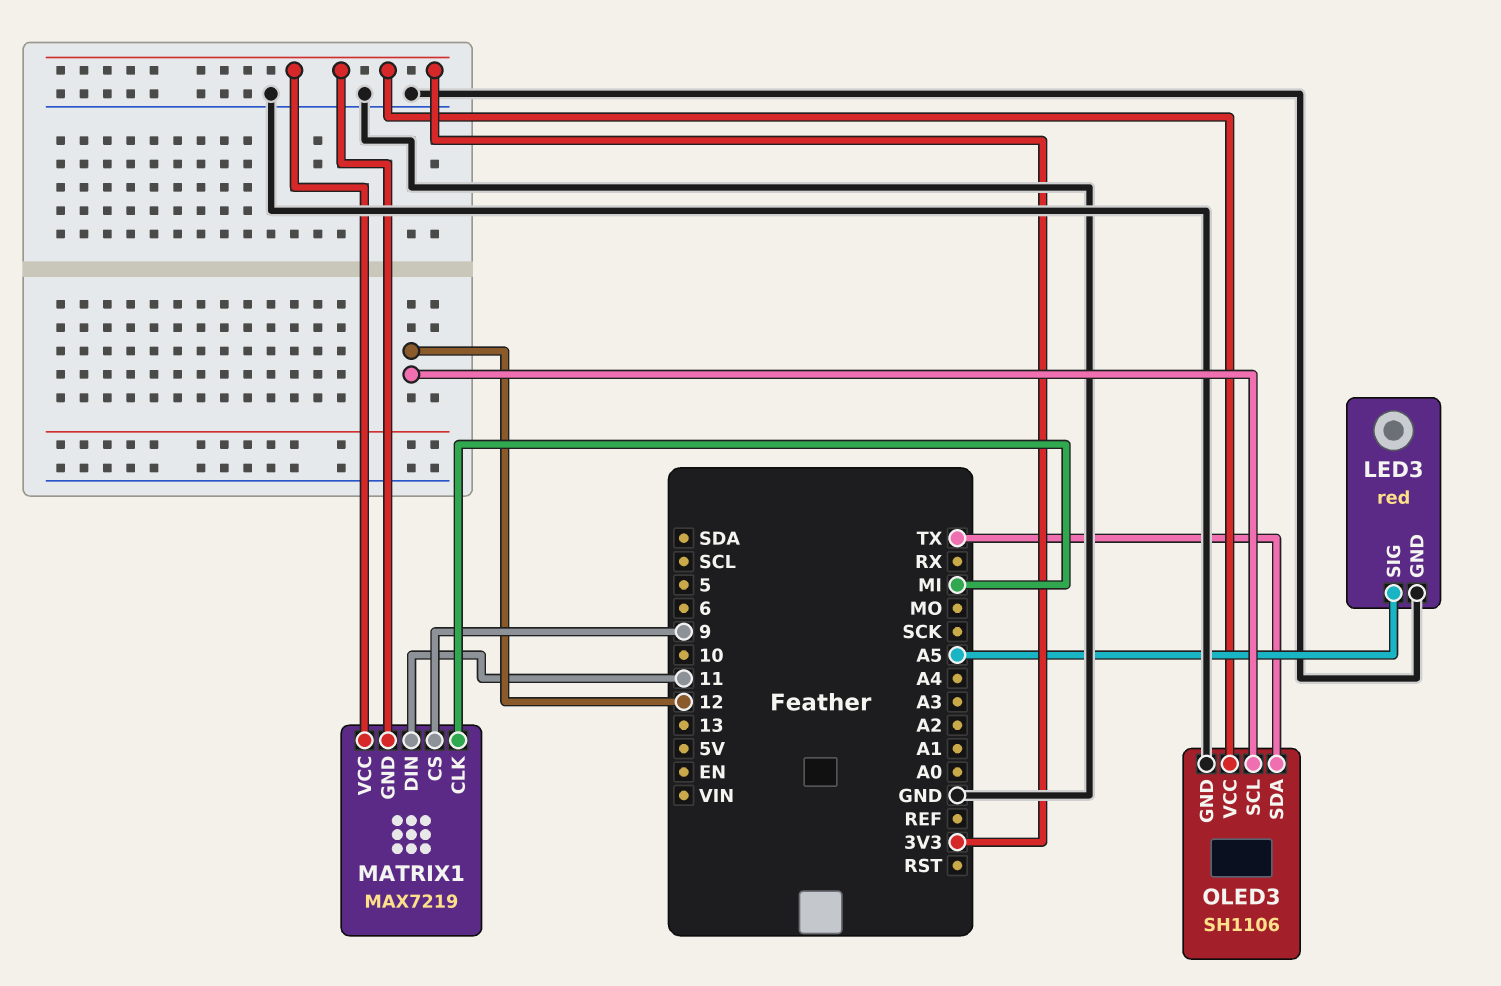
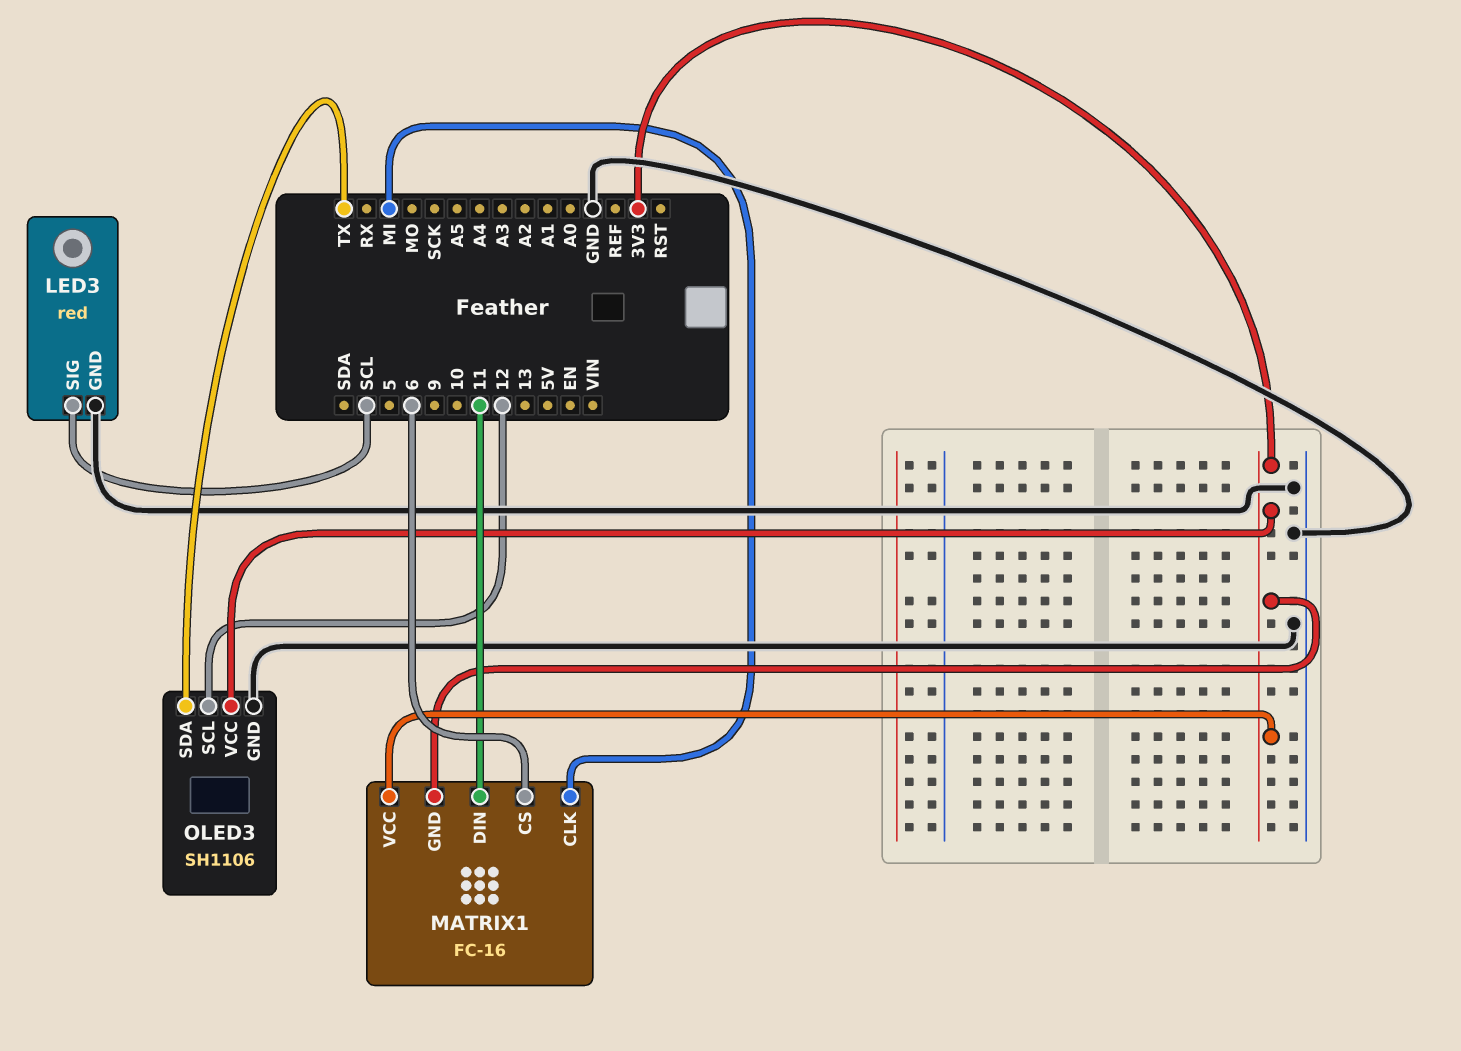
LED3 pin SIG: A5 -> SCL
MATRIX1: MAX7219 -> FC-16
MATRIX1 pin CS: 9 -> 6

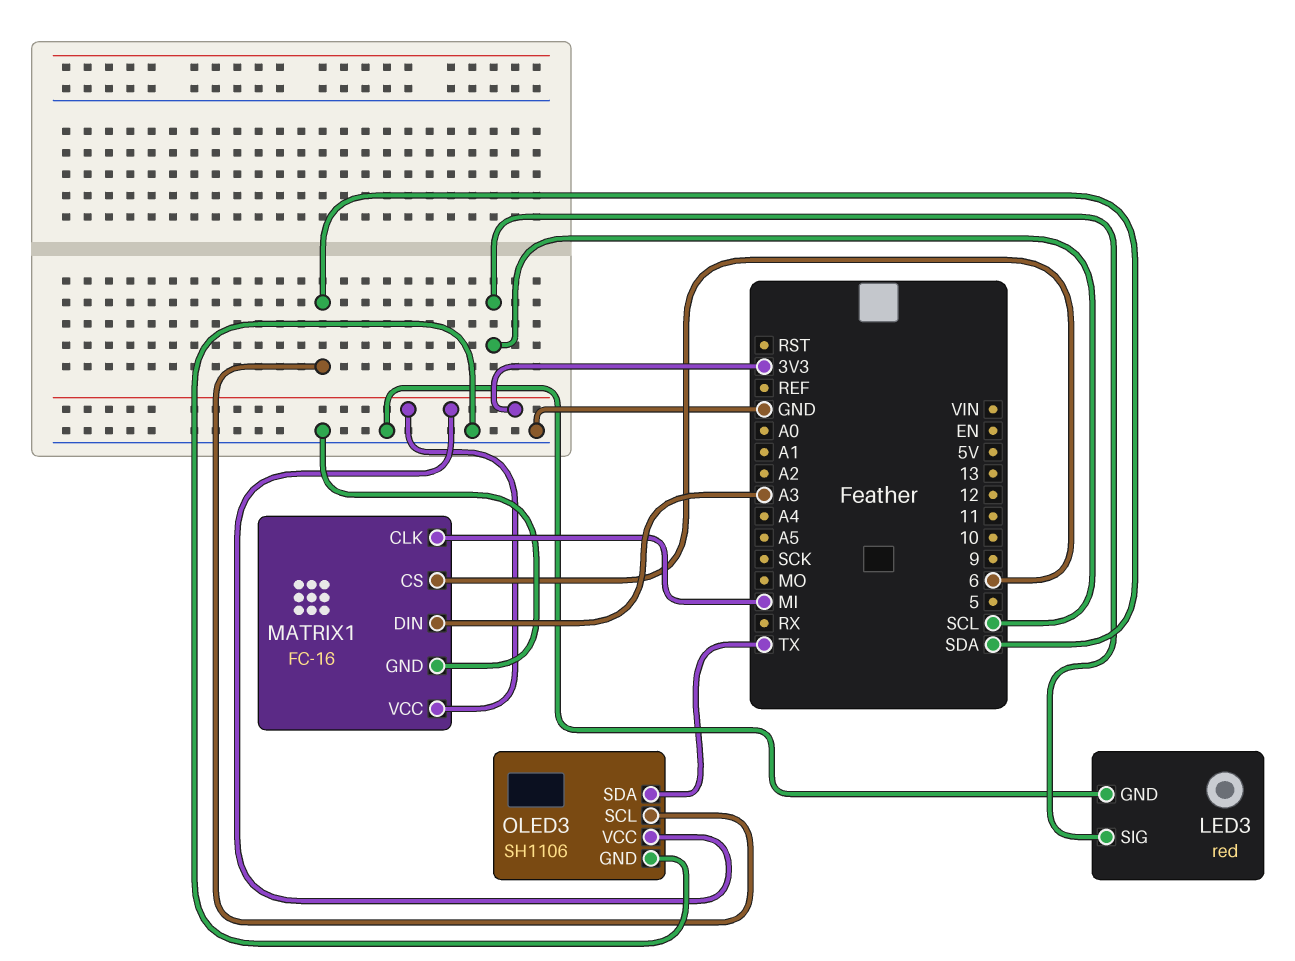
MATRIX1 pin DIN: 11 -> A3
MATRIX1 pin GND: 3V3 -> GND
OLED3 pin SCL: 12 -> SDA

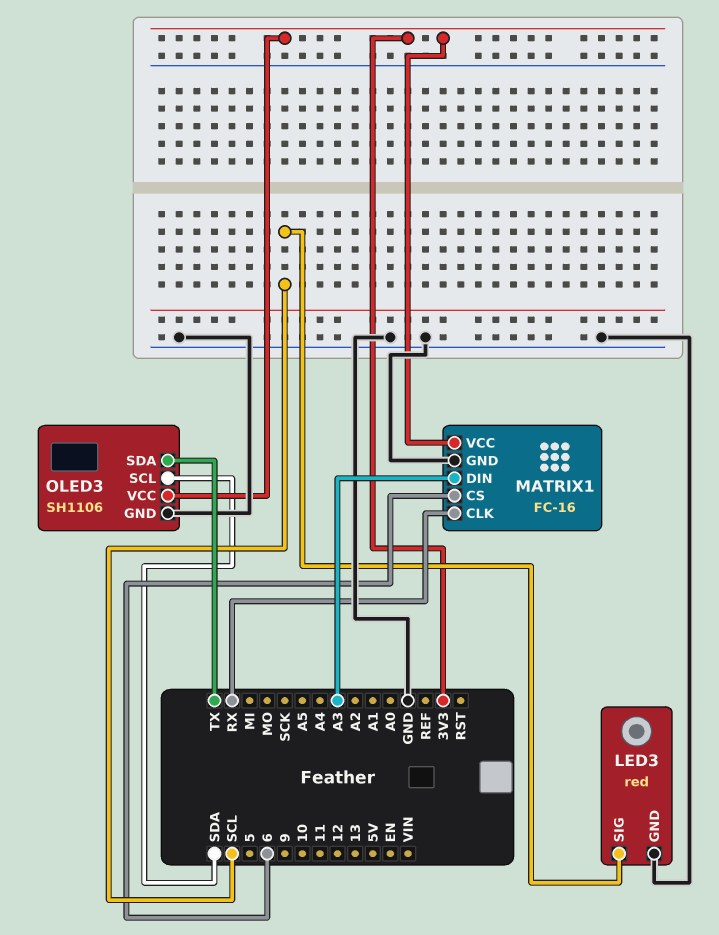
MATRIX1 pin CLK: MI -> RX

